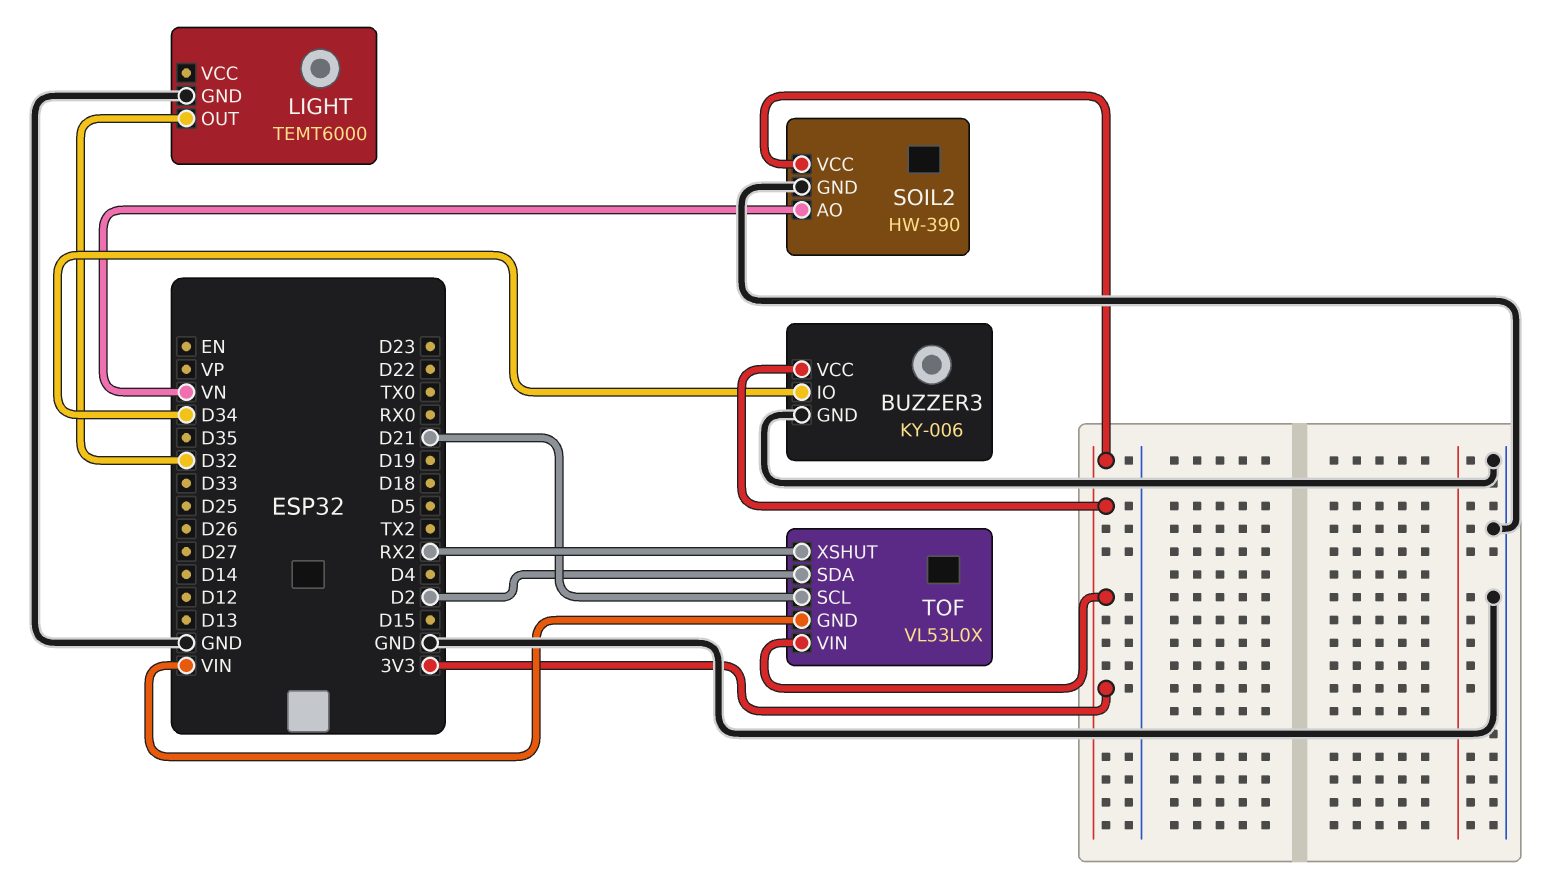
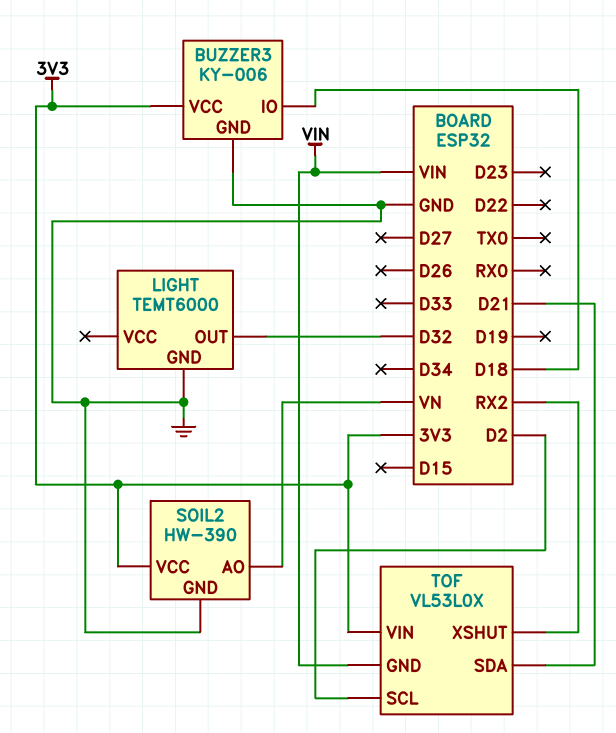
BUZZER3 pin IO: D34 -> D18
TOF pin SCL: D21 -> D2
TOF pin SDA: D2 -> D21

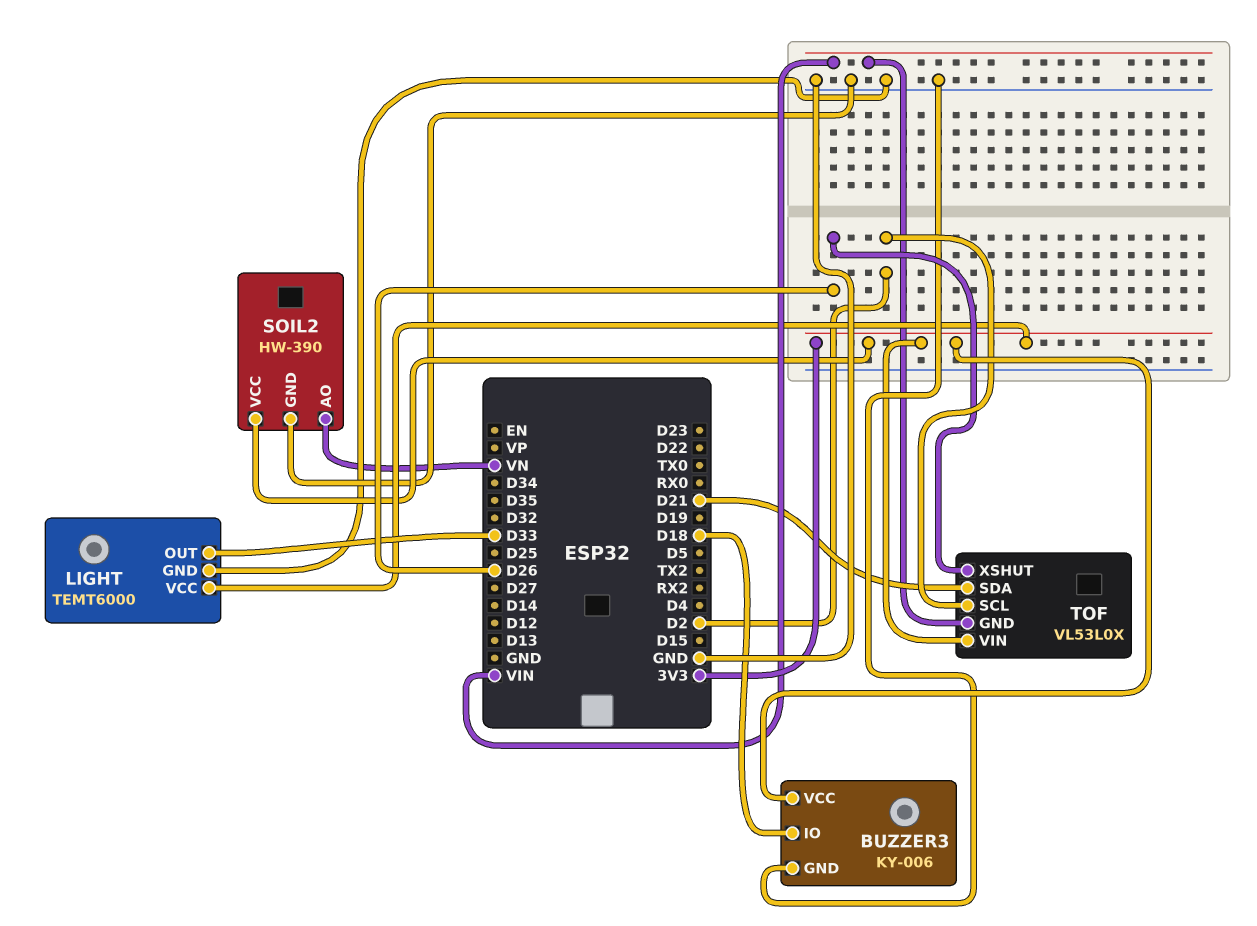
LIGHT pin OUT: D32 -> D33
LIGHT pin VCC: none -> 3V3
TOF pin XSHUT: RX2 -> D26

